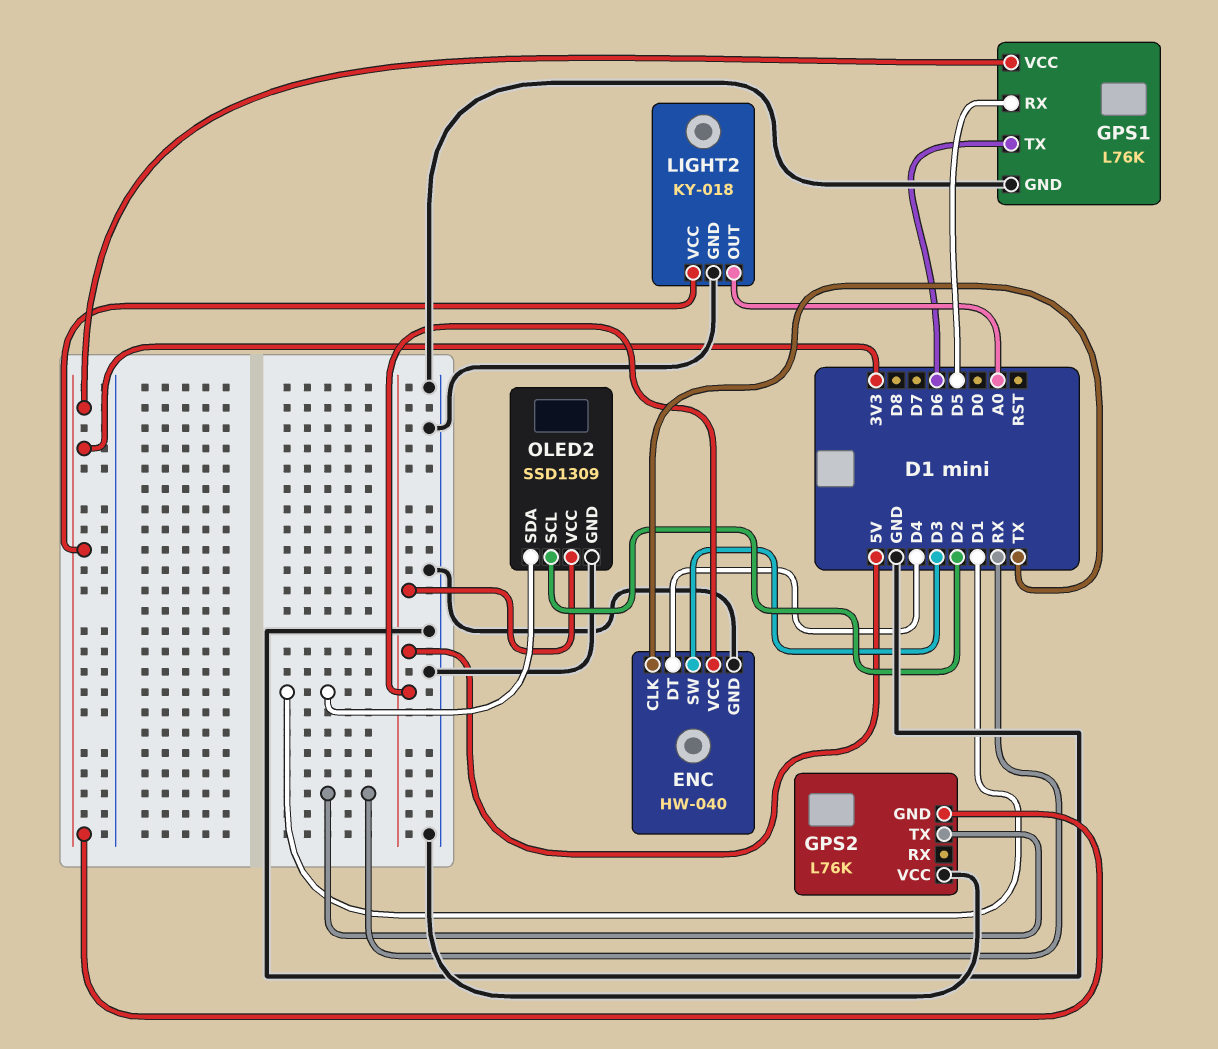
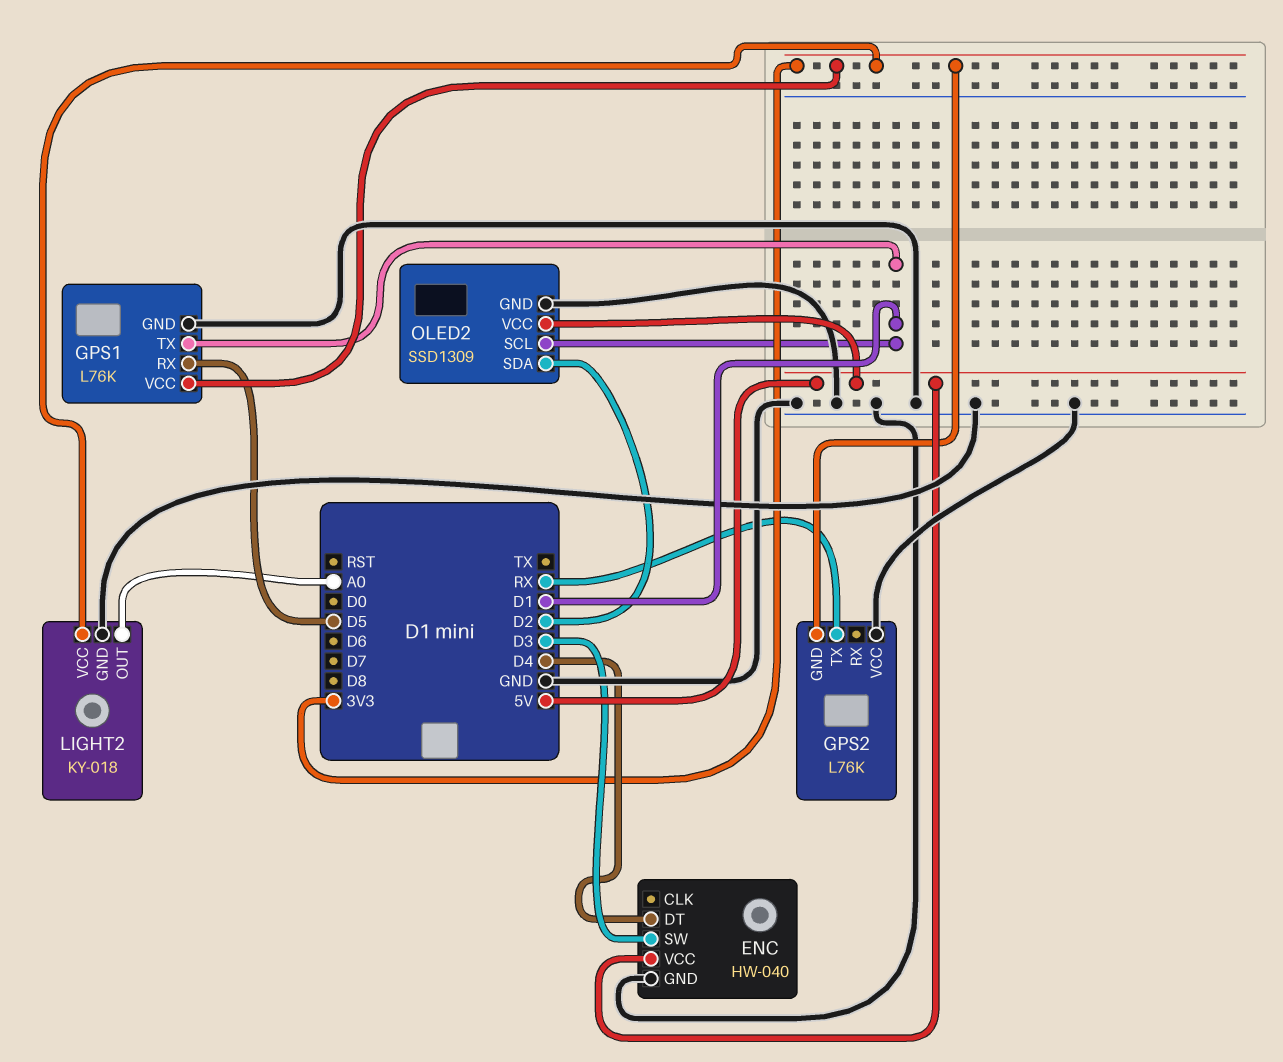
ENC pin CLK: TX -> none
GPS1 pin TX: D6 -> D1
OLED2 pin SCL: D2 -> D1
OLED2 pin SDA: D1 -> D2

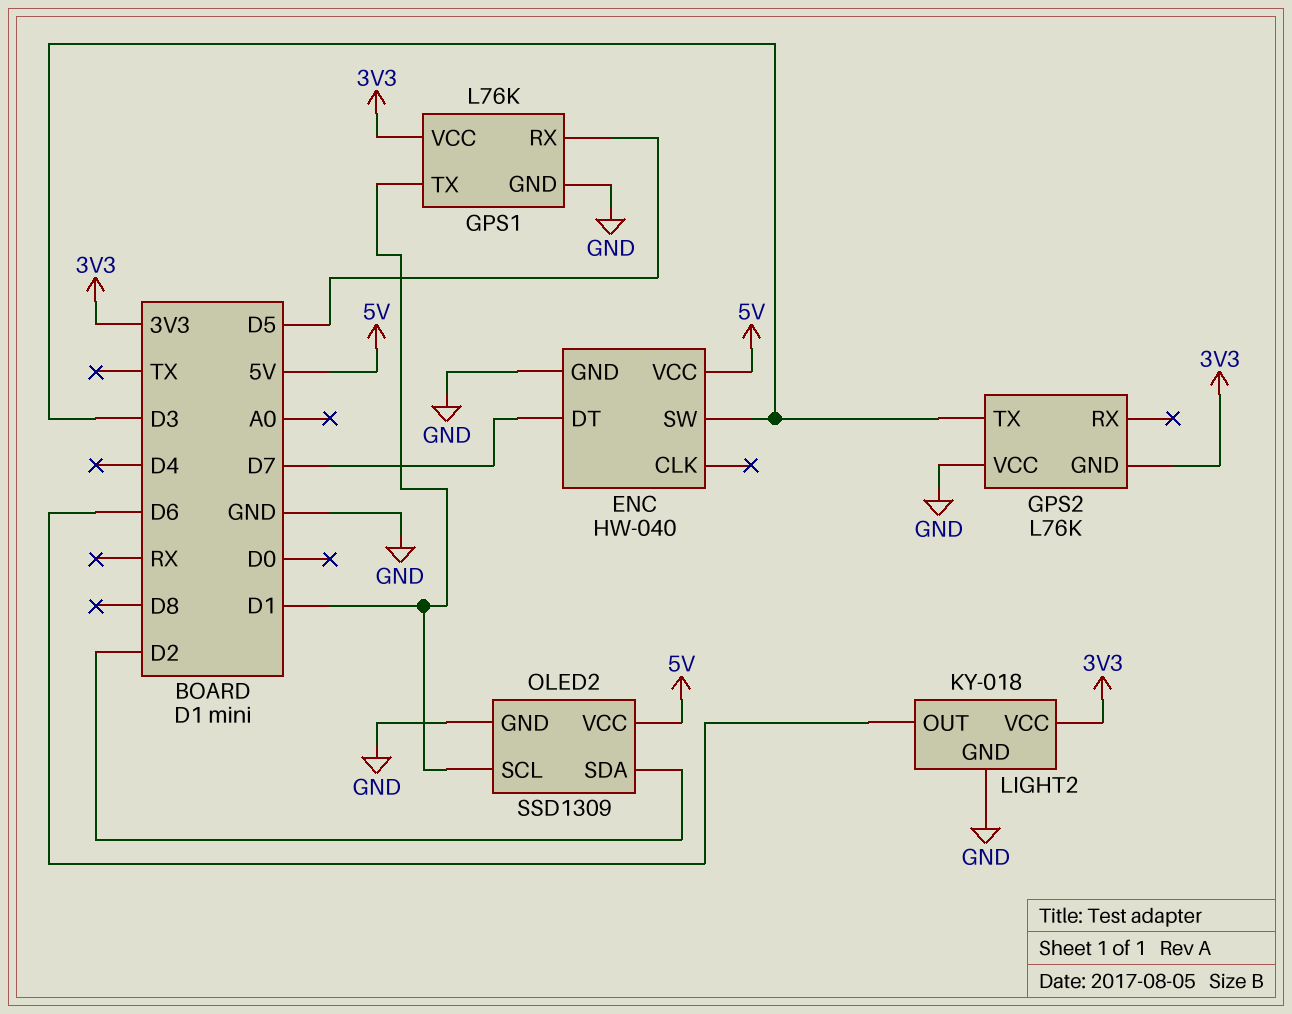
ENC pin DT: D4 -> D7
GPS2 pin TX: RX -> D3
LIGHT2 pin OUT: A0 -> D6

